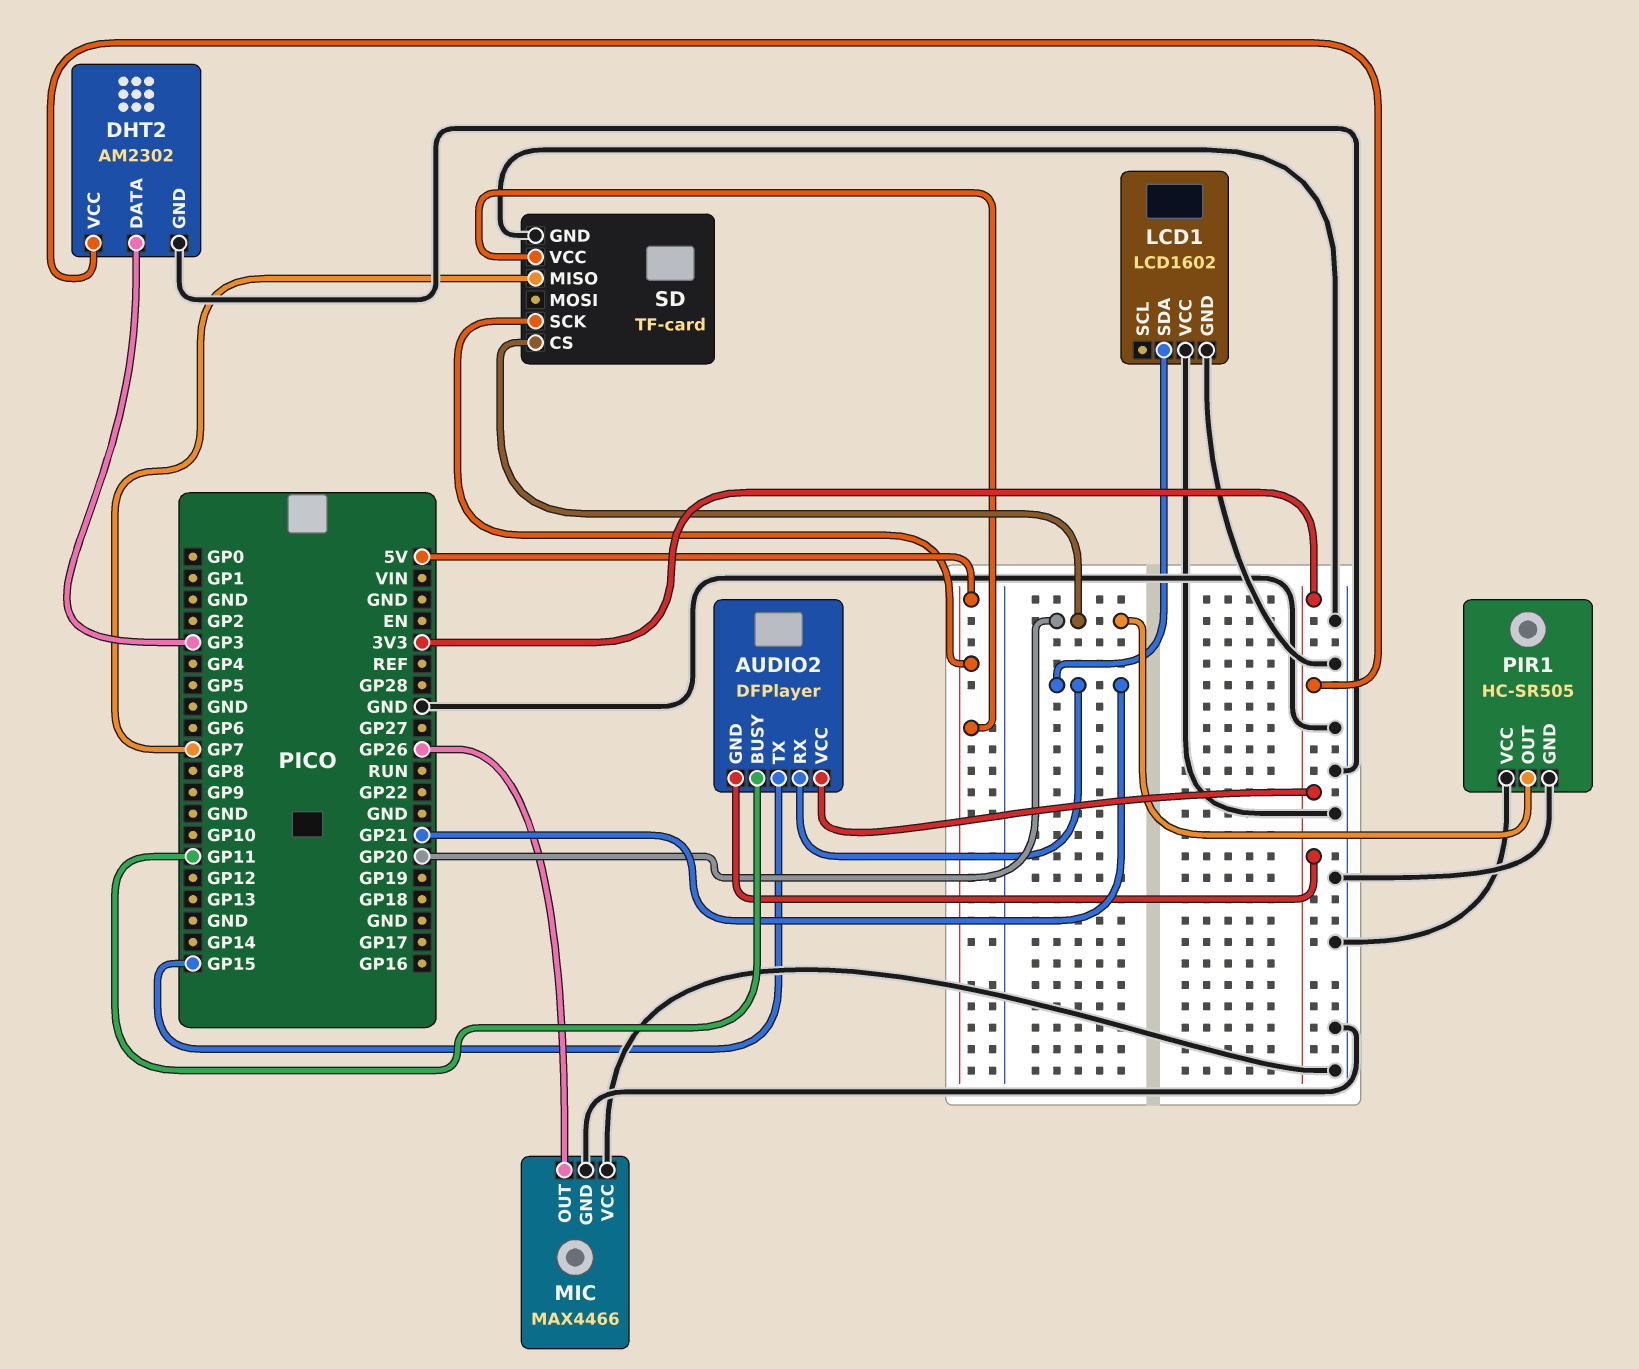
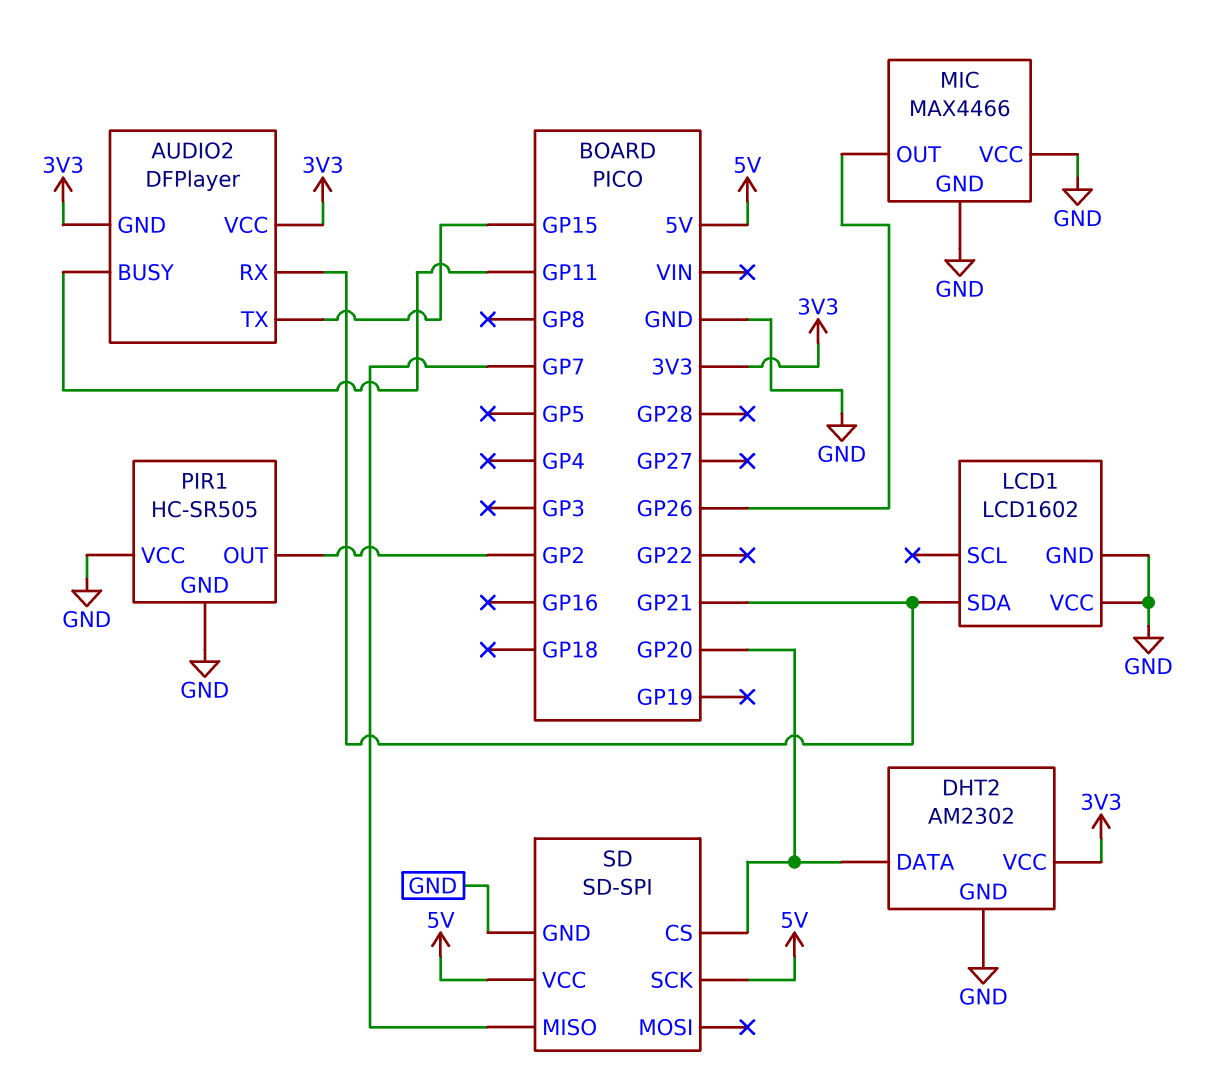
DHT2 pin DATA: GP3 -> GP20
PIR1 pin OUT: GP20 -> GP2
SD: TF-card -> SD-SPI

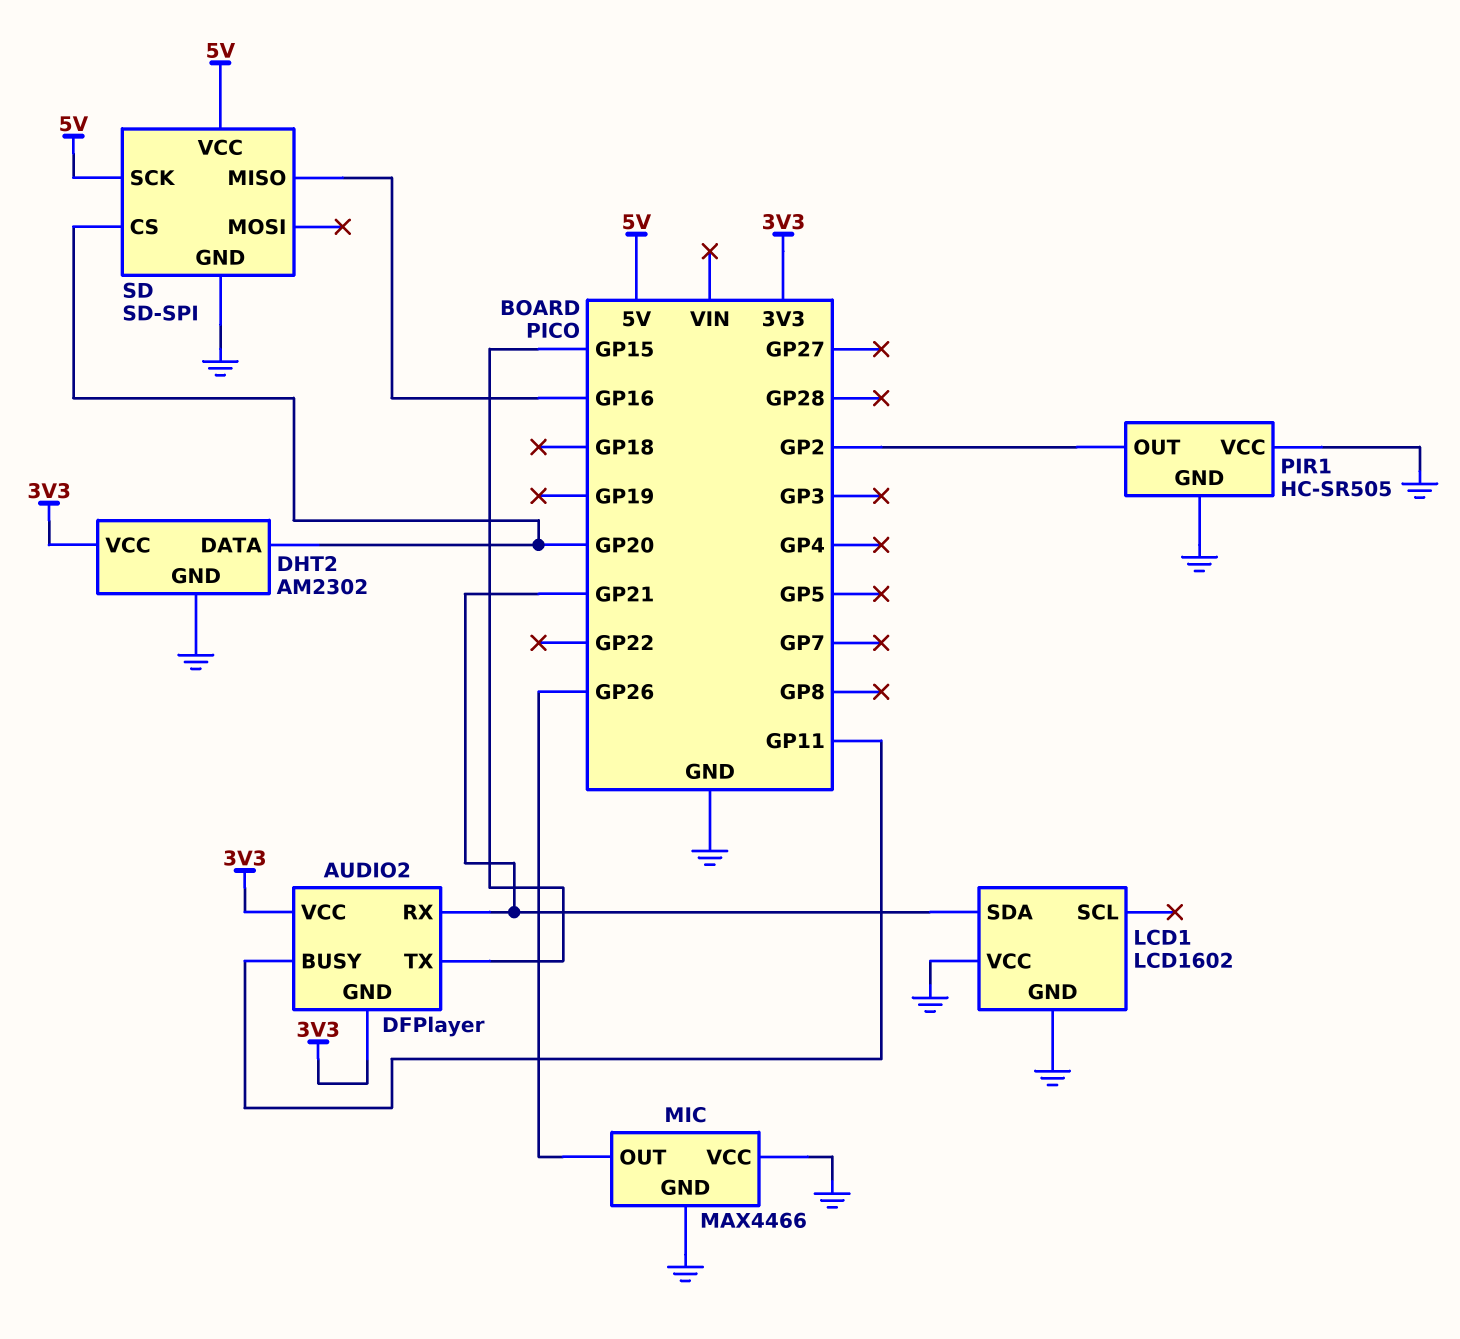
SD pin MISO: GP7 -> GP16

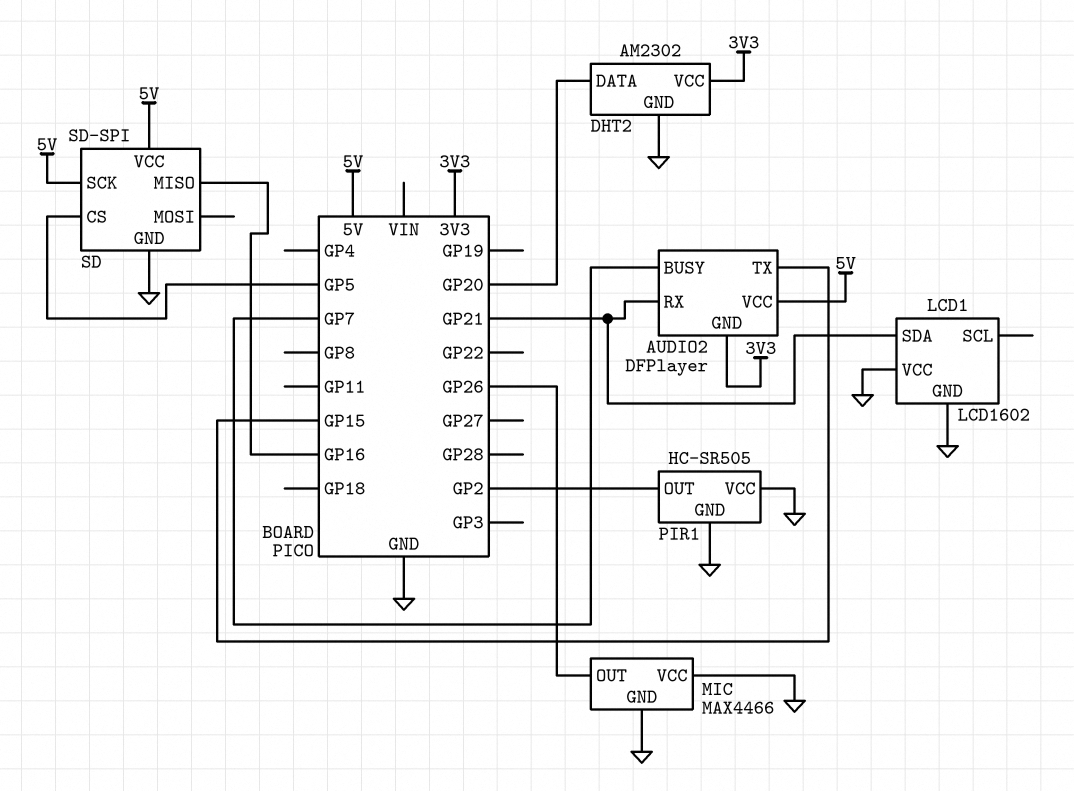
AUDIO2 pin BUSY: GP11 -> GP7
AUDIO2 pin VCC: 3V3 -> 5V
SD pin CS: GP20 -> GP5

